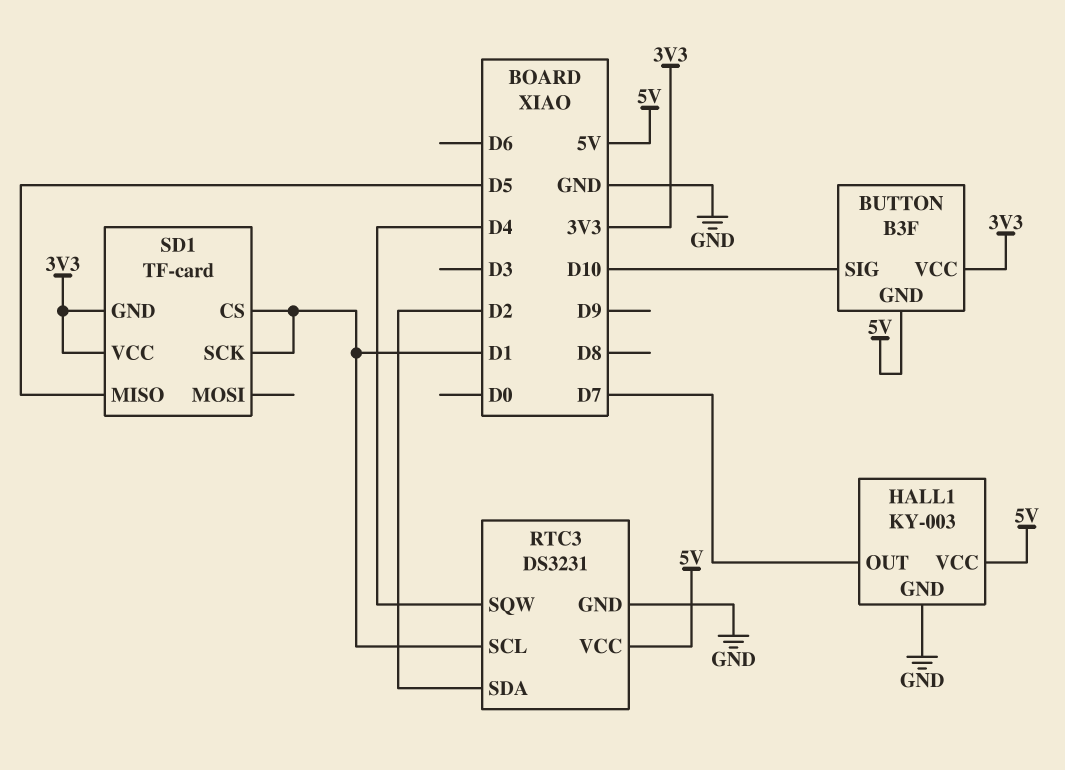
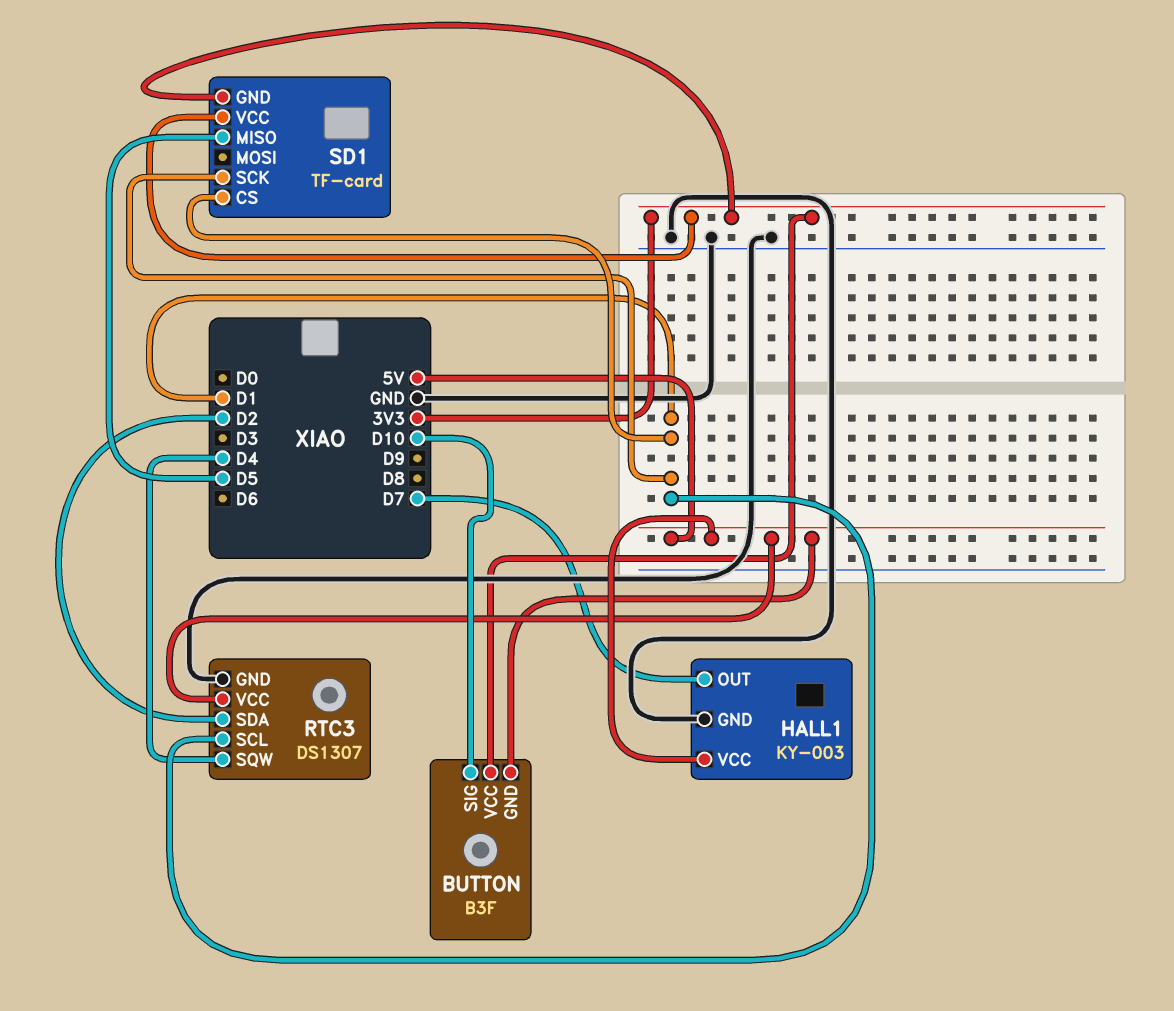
RTC3: DS3231 -> DS1307

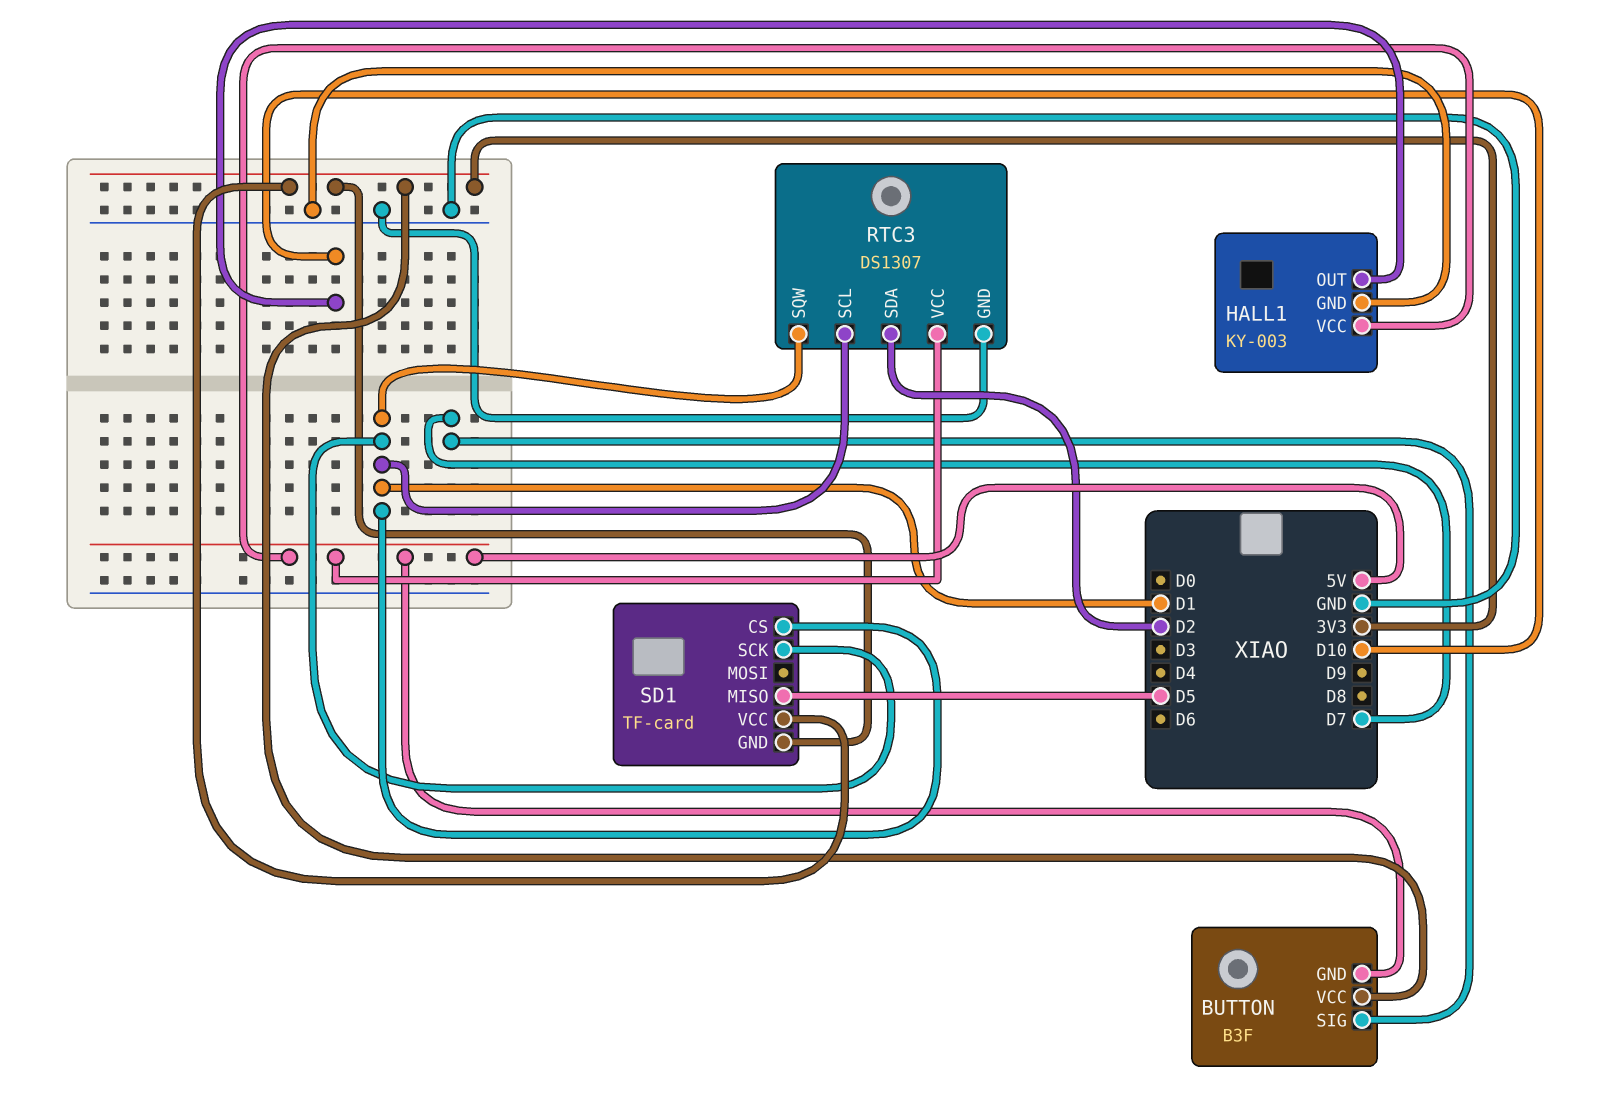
BUTTON pin SIG: D10 -> D7
HALL1 pin OUT: D7 -> D10
RTC3 pin SQW: D4 -> D1

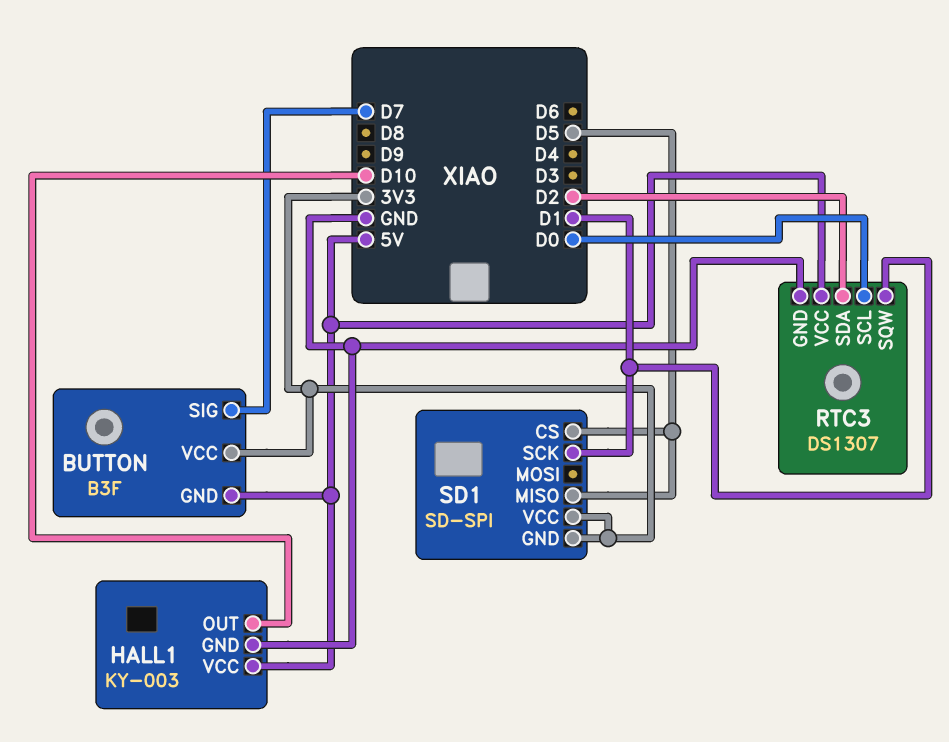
RTC3 pin SCL: D1 -> D0
SD1: TF-card -> SD-SPI
SD1 pin CS: D1 -> D5

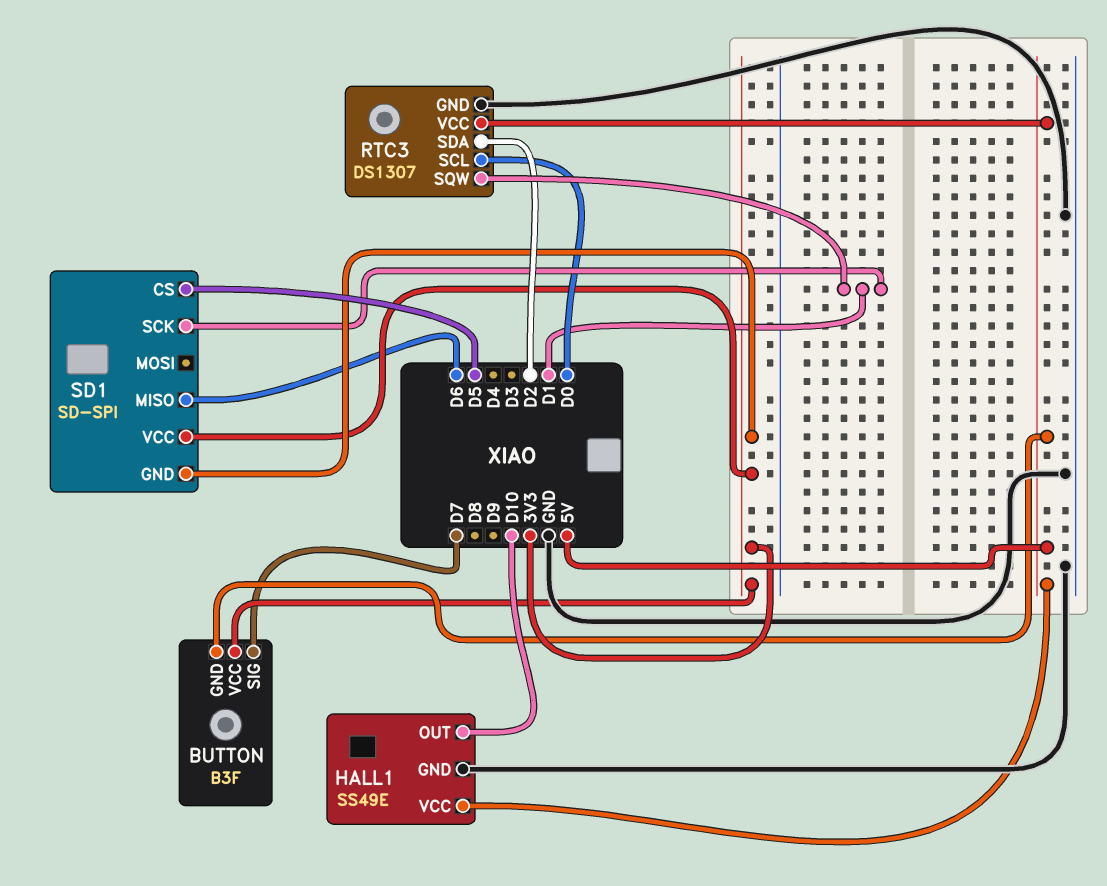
HALL1: KY-003 -> SS49E
SD1 pin MISO: D5 -> D6

